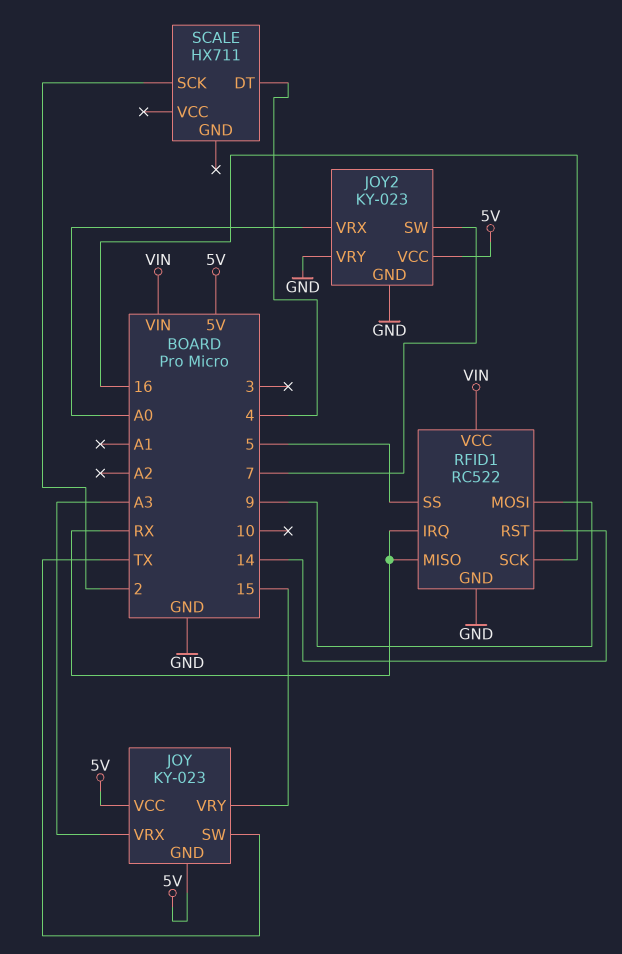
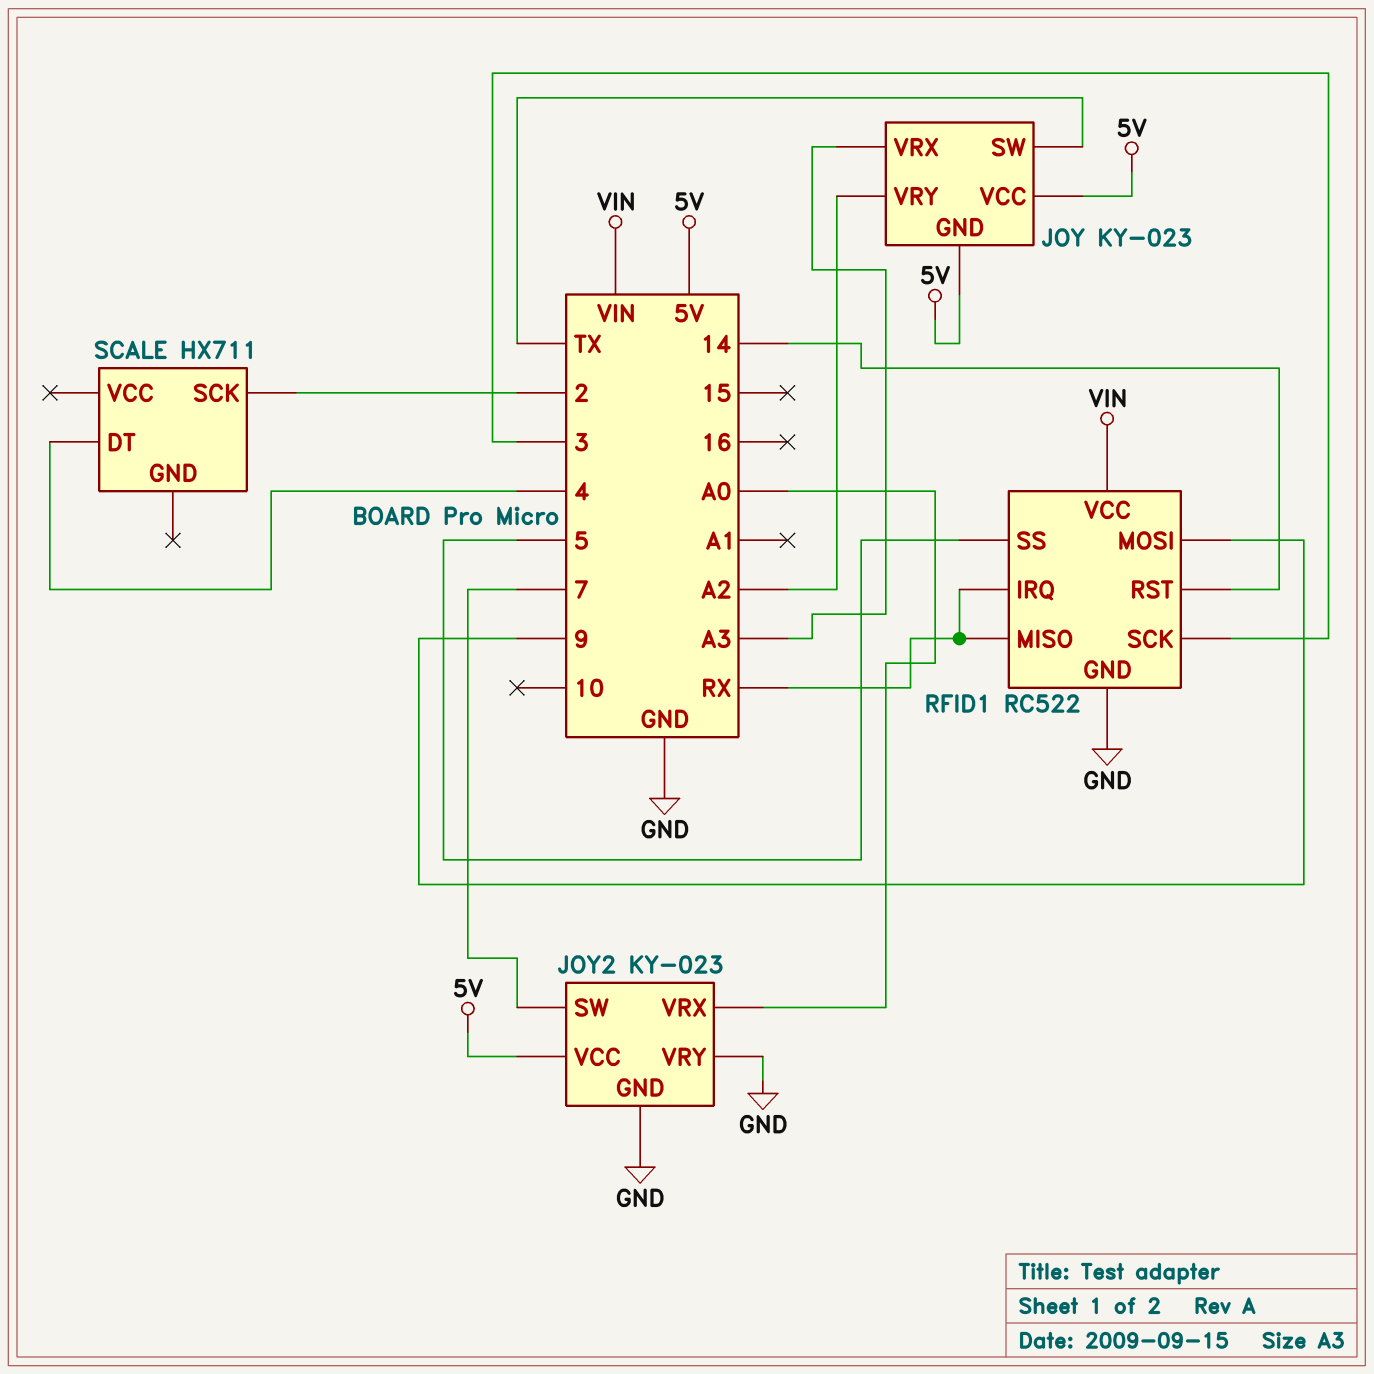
JOY pin VRY: 15 -> A2
RFID1 pin SCK: 16 -> 3

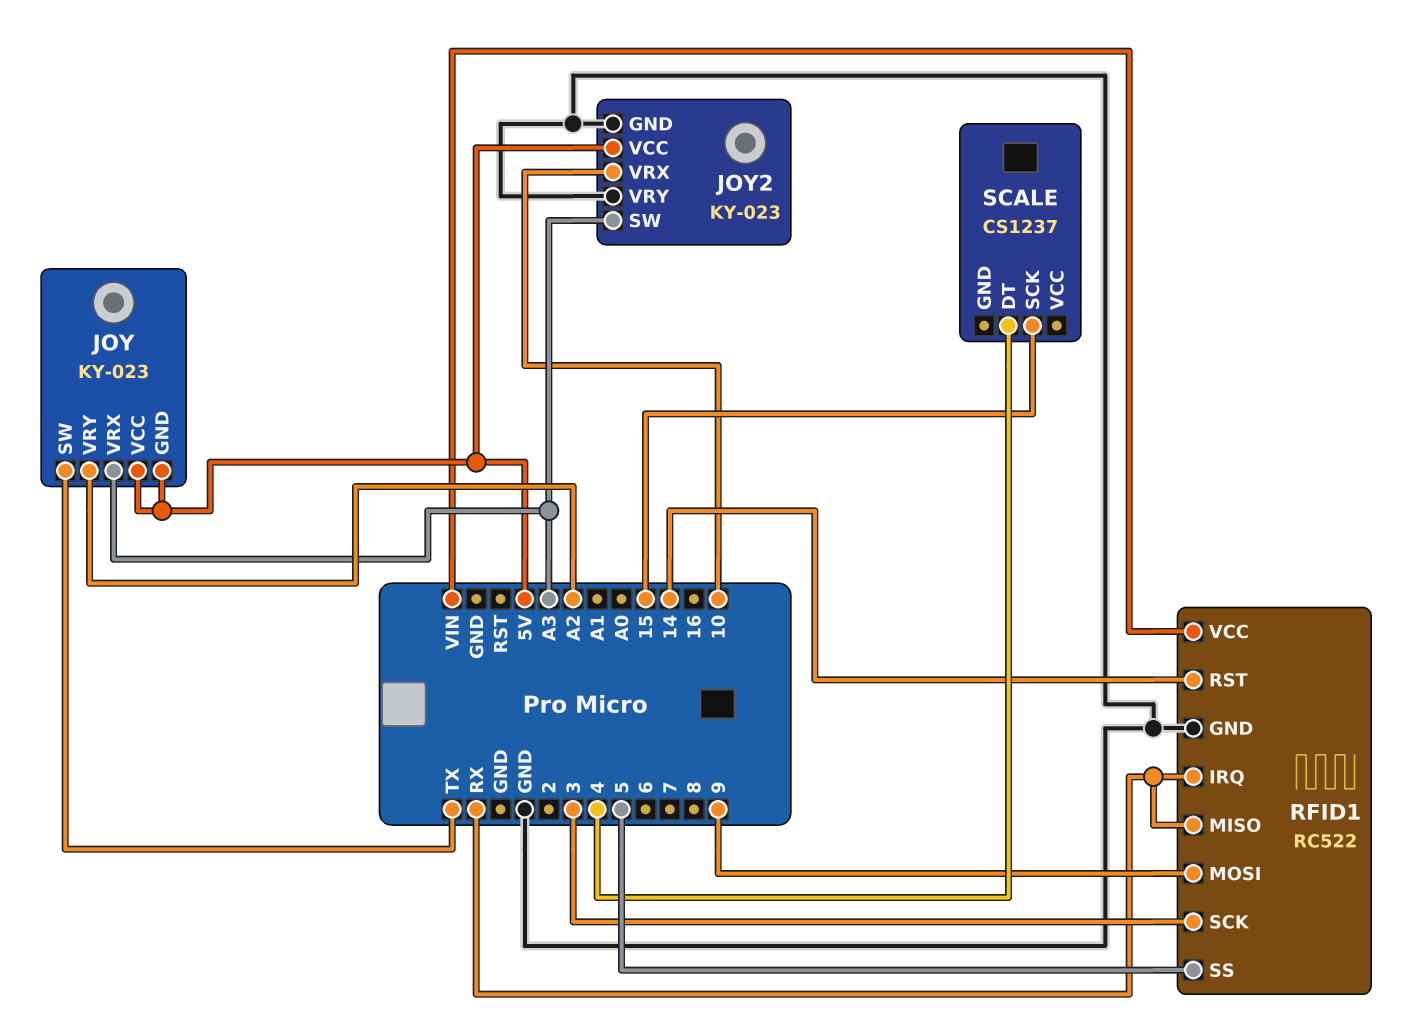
JOY2 pin SW: 7 -> A3
JOY2 pin VRX: A0 -> 10
SCALE: HX711 -> CS1237
SCALE pin SCK: 2 -> 15

